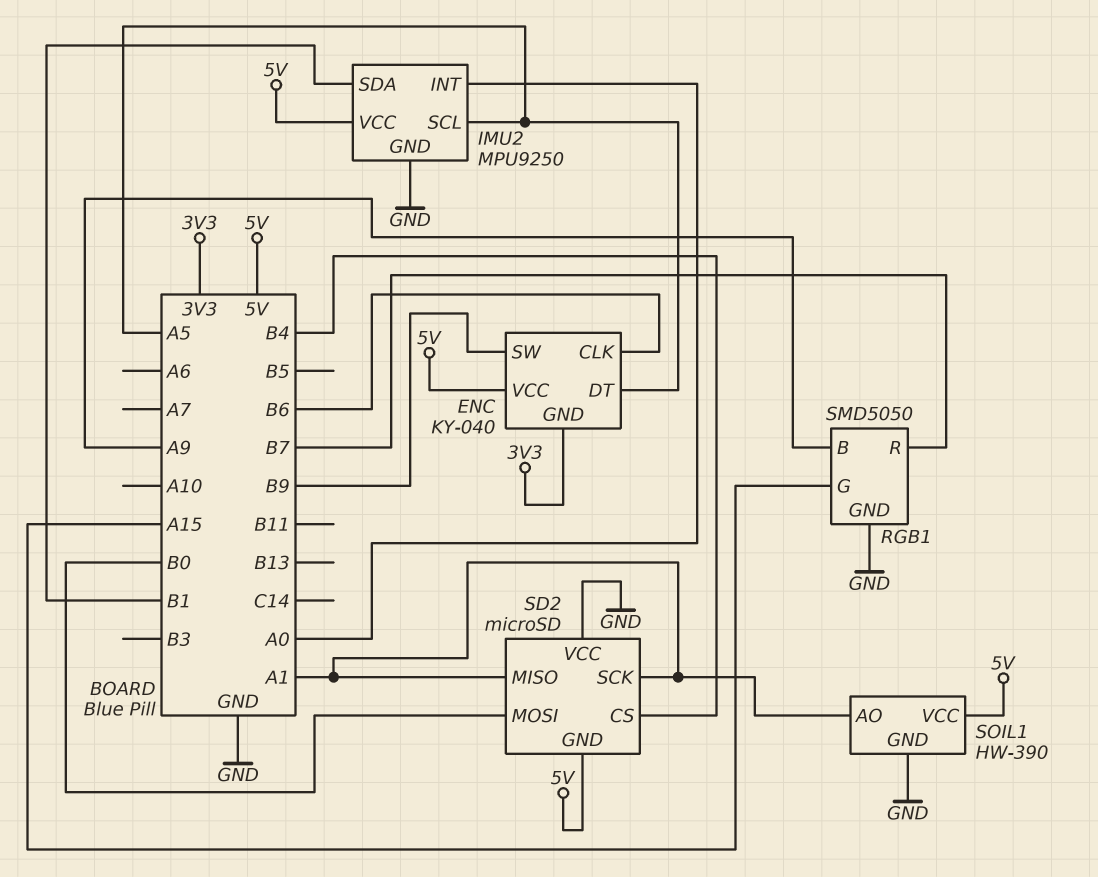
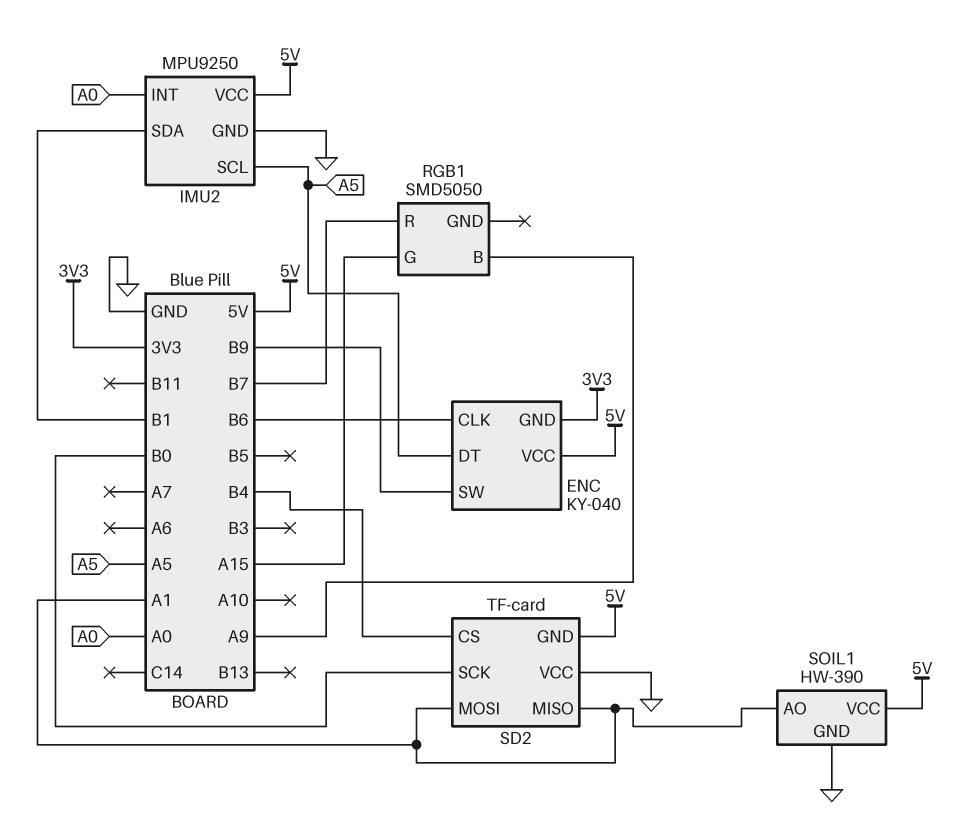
RGB1 pin GND: GND -> none
SD2: microSD -> TF-card
SD2 pin MOSI: B0 -> A1
SD2 pin SCK: A1 -> B0

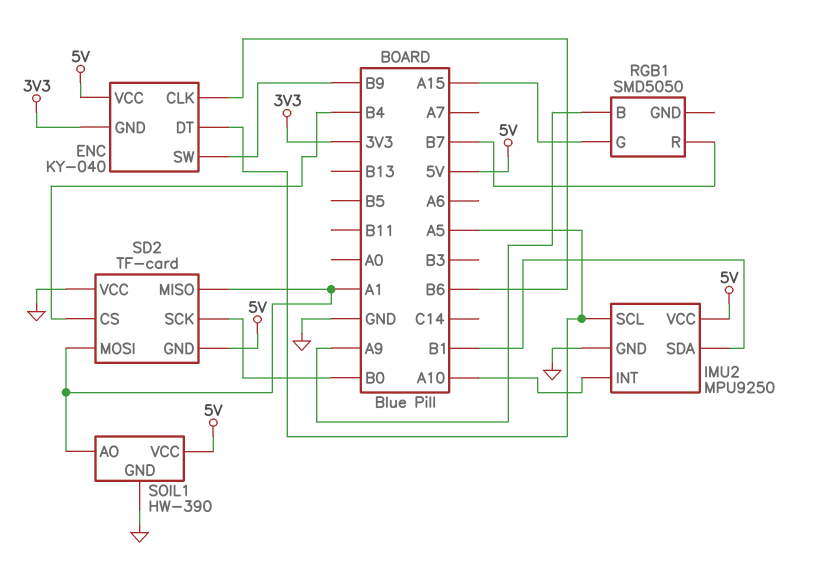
IMU2 pin INT: A0 -> A10

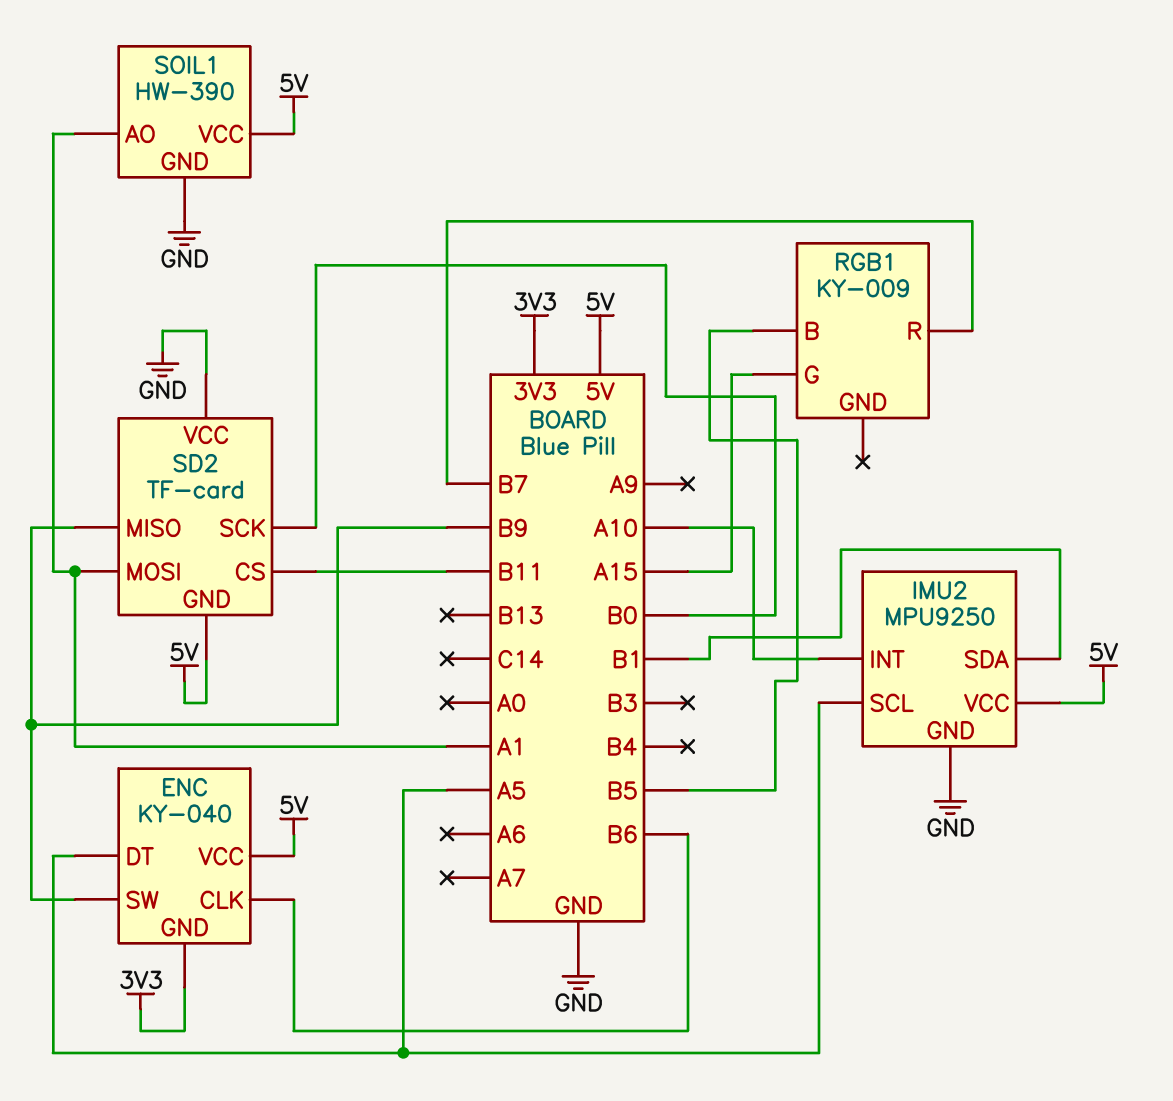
RGB1: SMD5050 -> KY-009
RGB1 pin B: A9 -> B5
SD2 pin CS: B4 -> B11
SD2 pin MISO: A1 -> B9

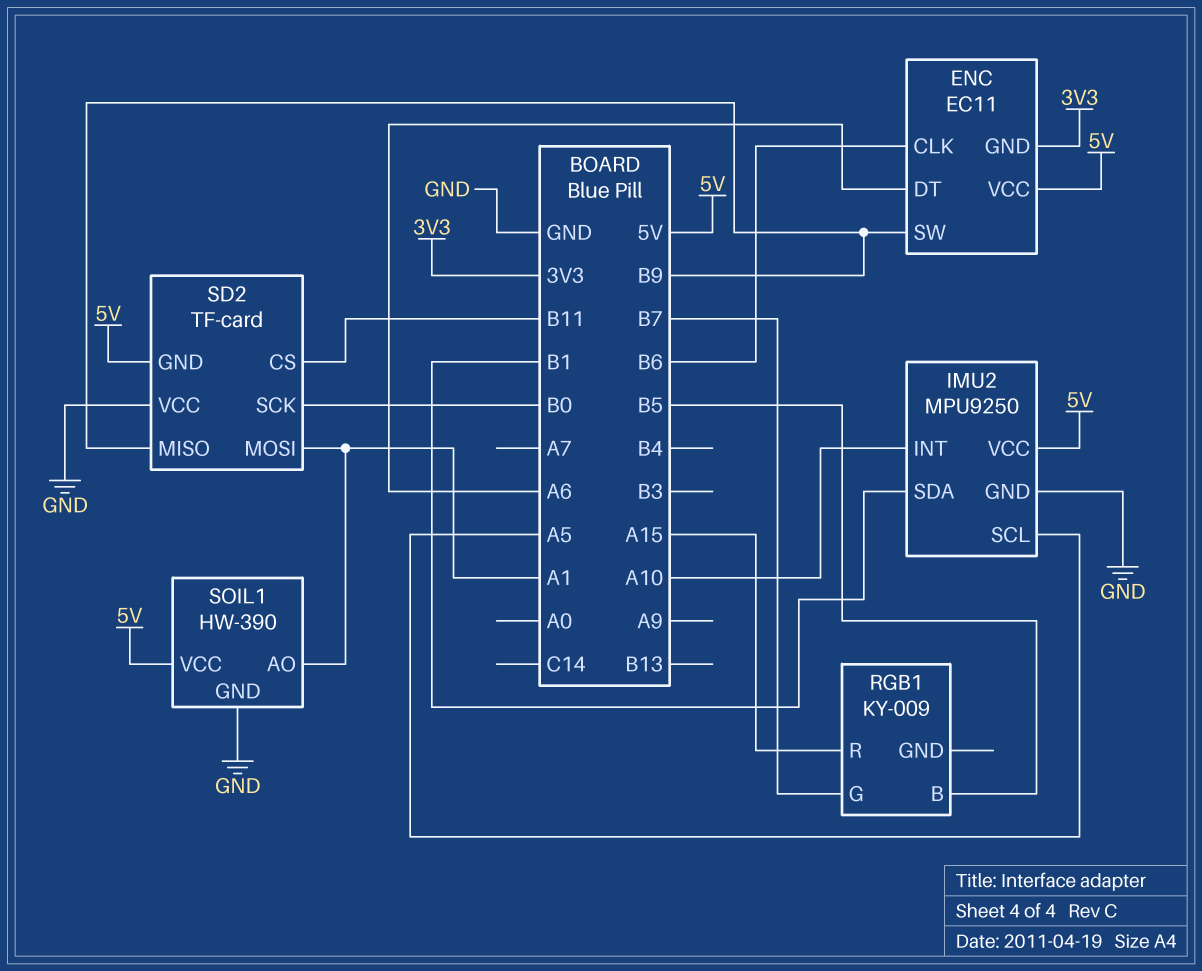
ENC: KY-040 -> EC11
ENC pin DT: A5 -> A6
RGB1 pin G: A15 -> B7
RGB1 pin R: B7 -> A15

